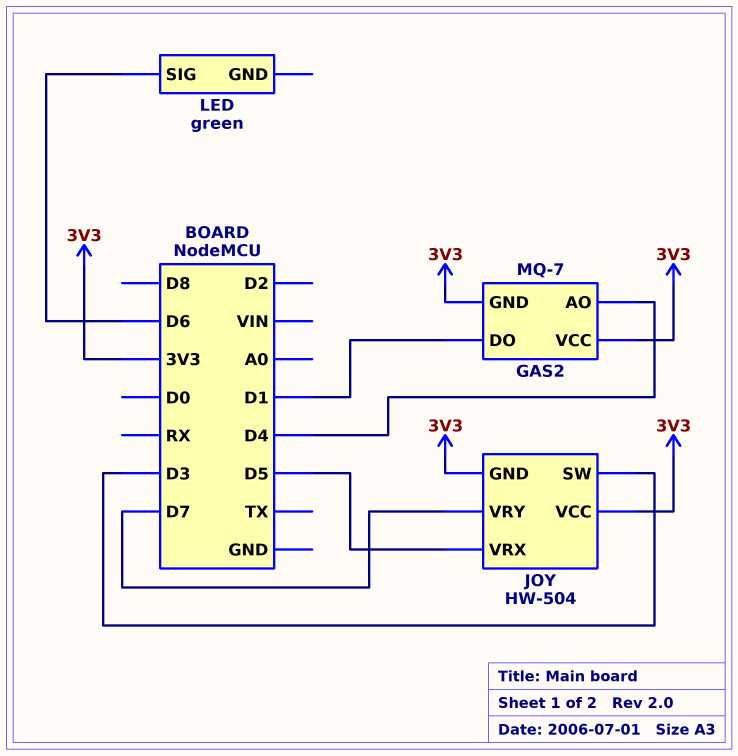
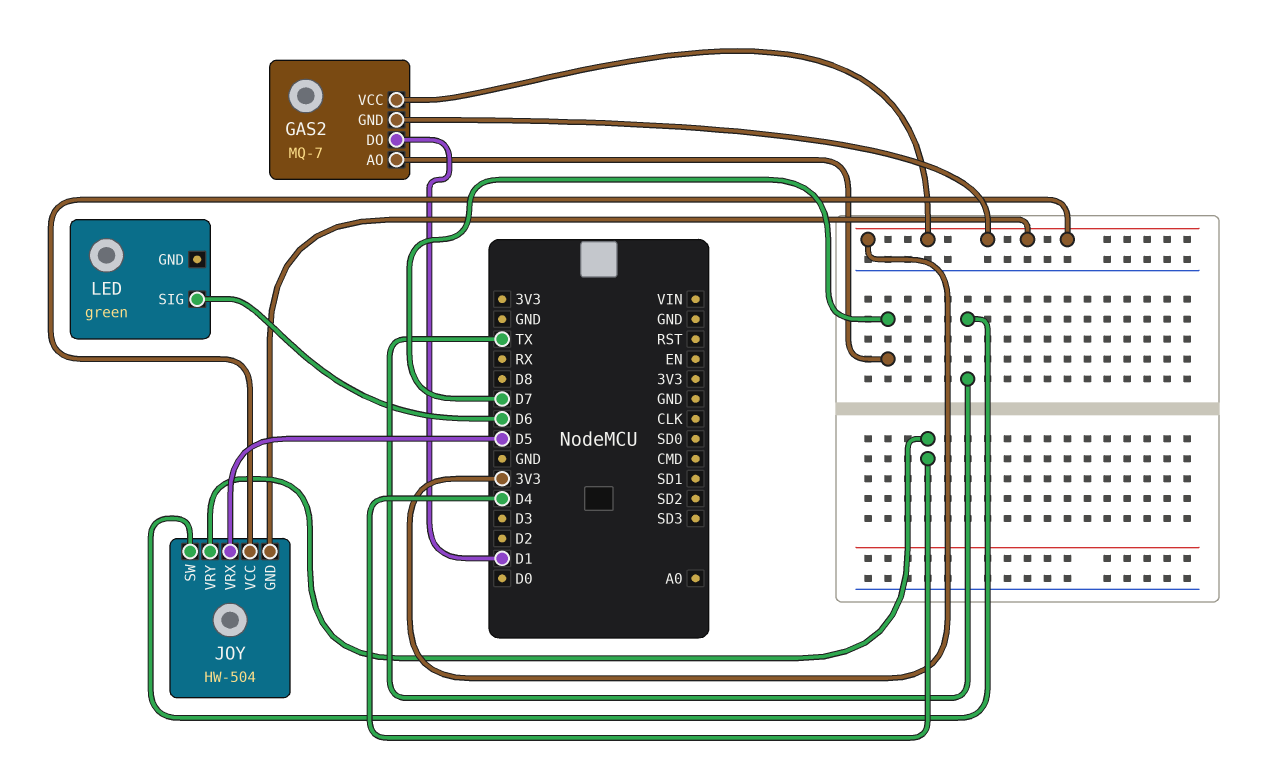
GAS2 pin AO: D4 -> D7
JOY pin SW: D3 -> TX
JOY pin VRY: D7 -> D4

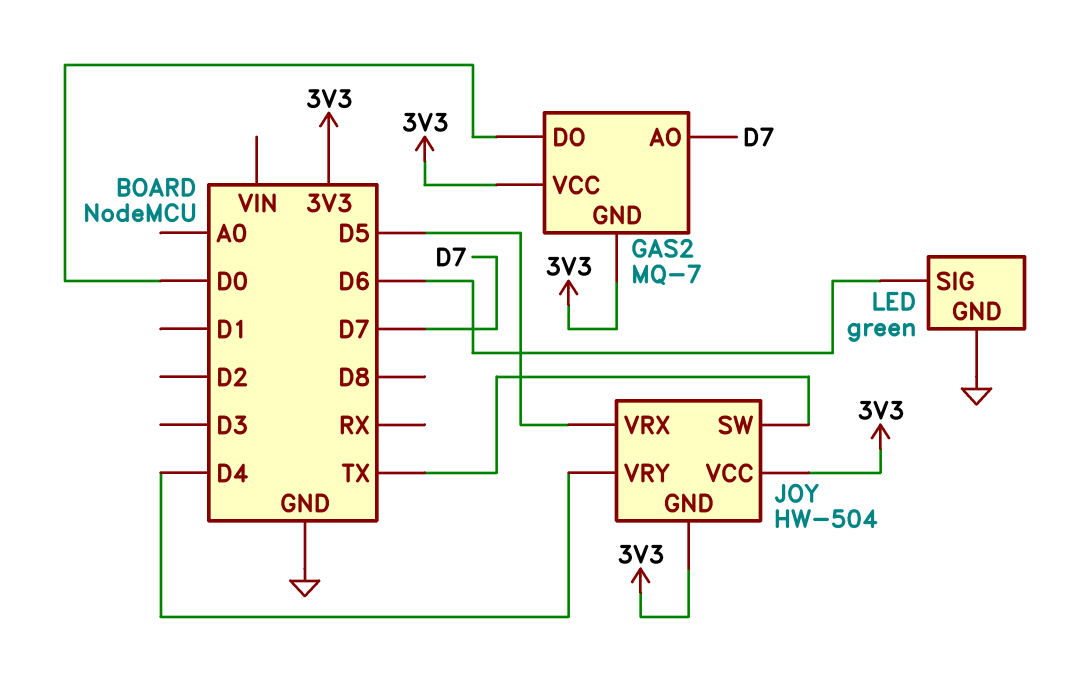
GAS2 pin DO: D1 -> D0
LED pin GND: none -> GND

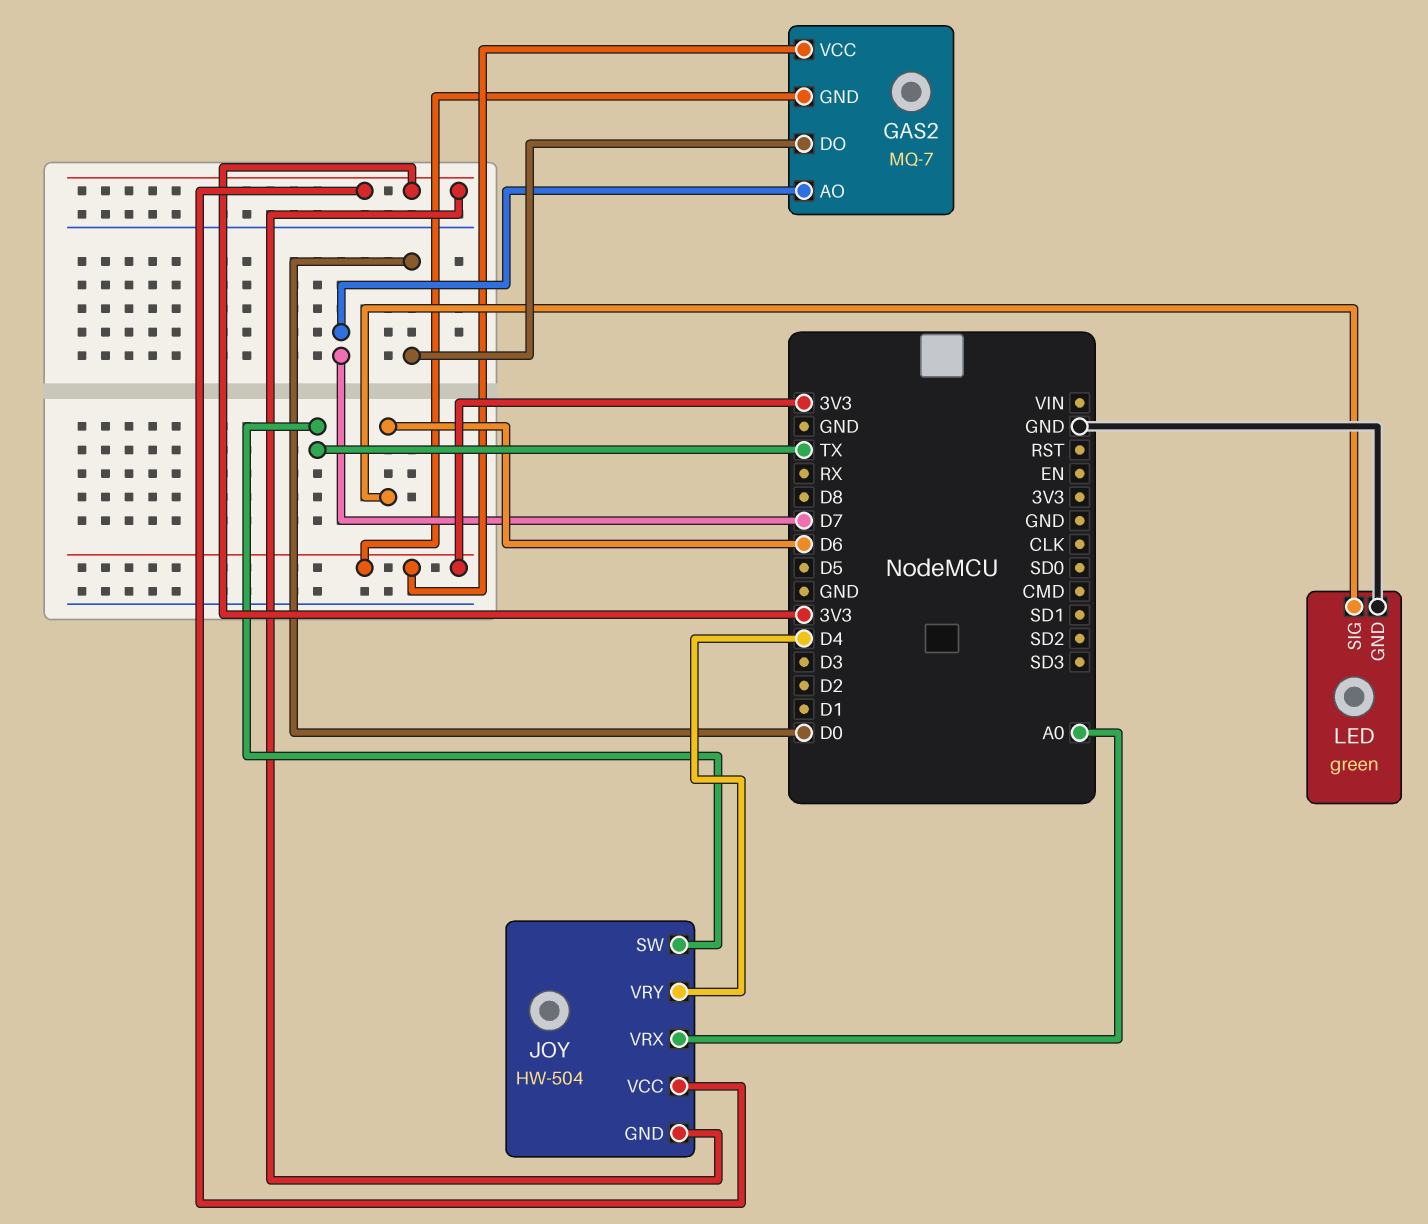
JOY pin VRX: D5 -> A0

